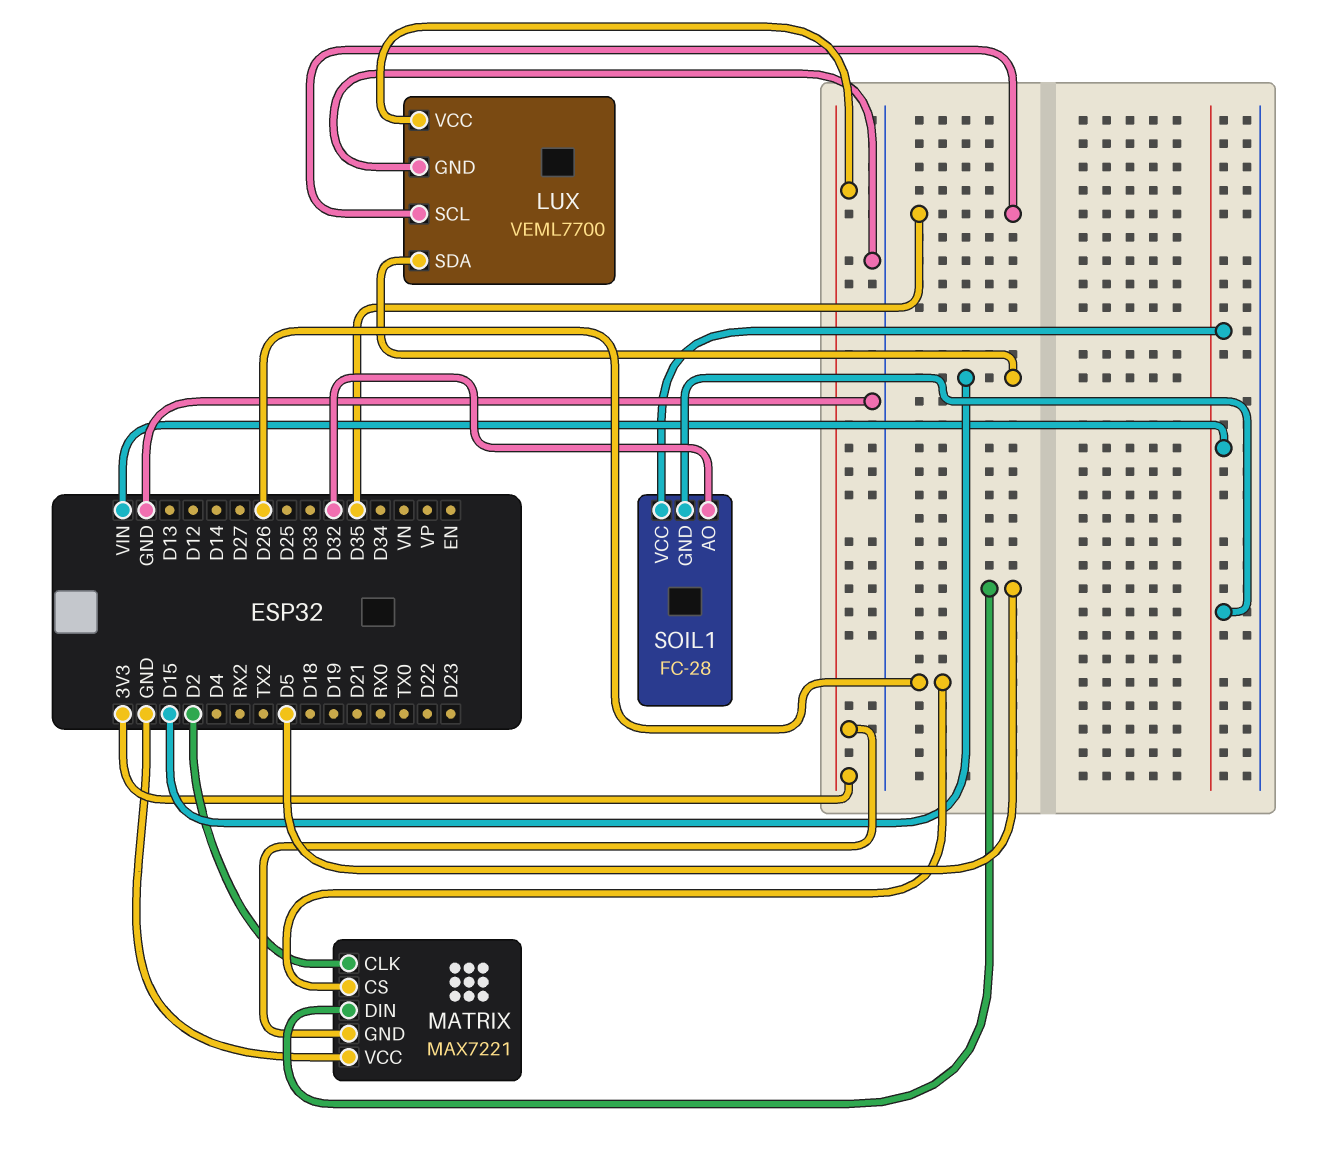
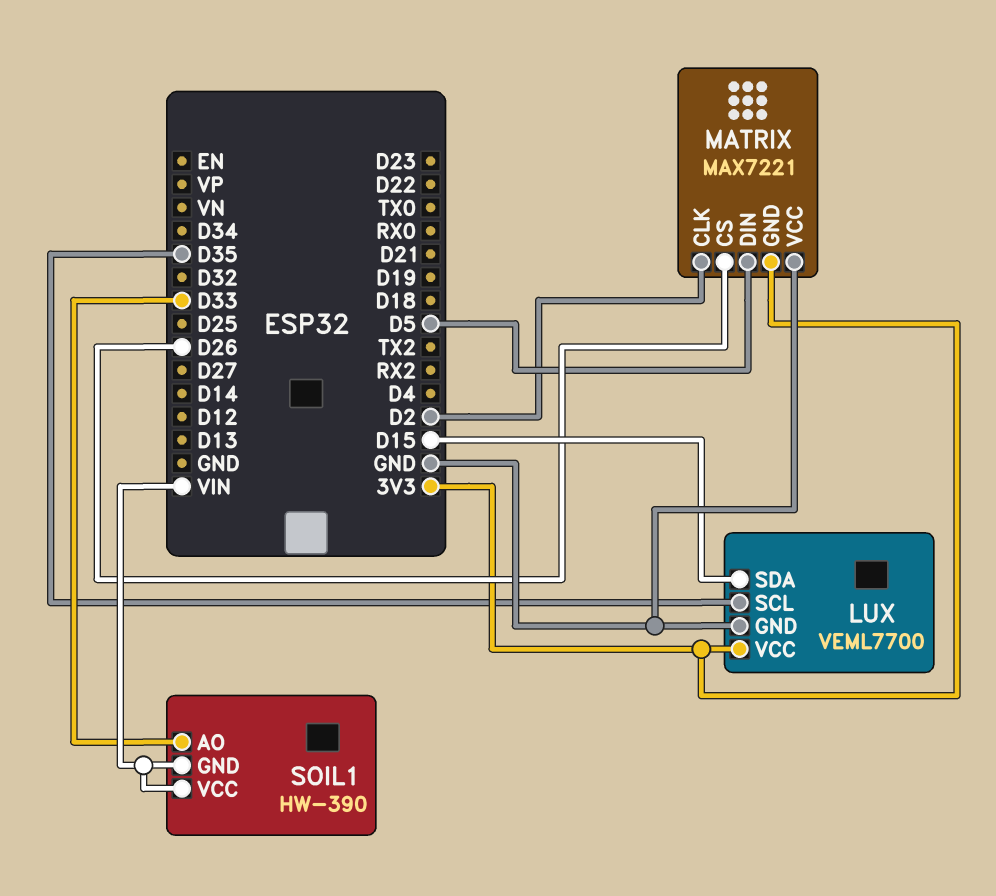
SOIL1: FC-28 -> HW-390
SOIL1 pin AO: D32 -> D33

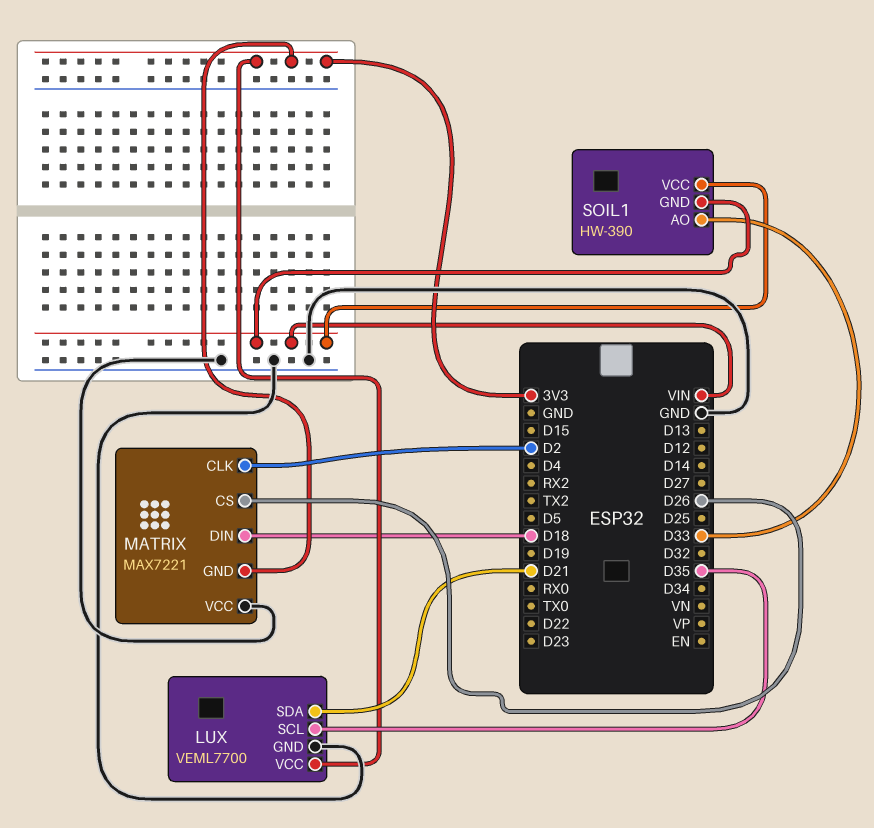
LUX pin SDA: D15 -> D21
MATRIX pin DIN: D5 -> D18

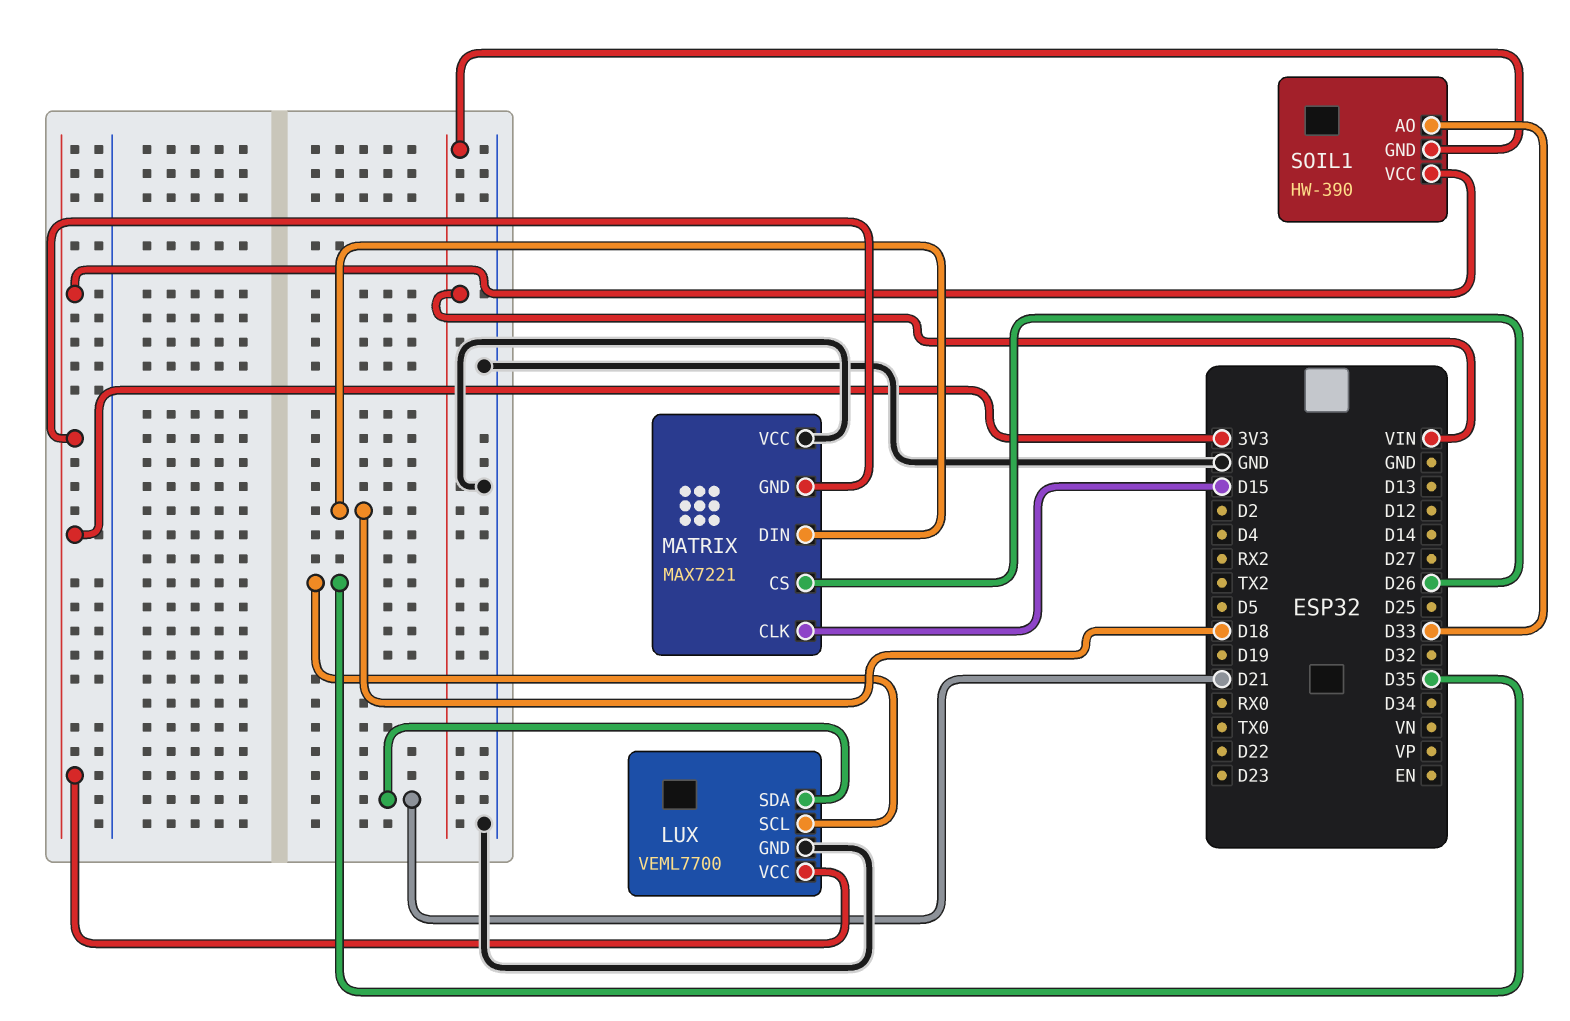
MATRIX pin CLK: D2 -> D15
SOIL1 pin VCC: VIN -> 3V3

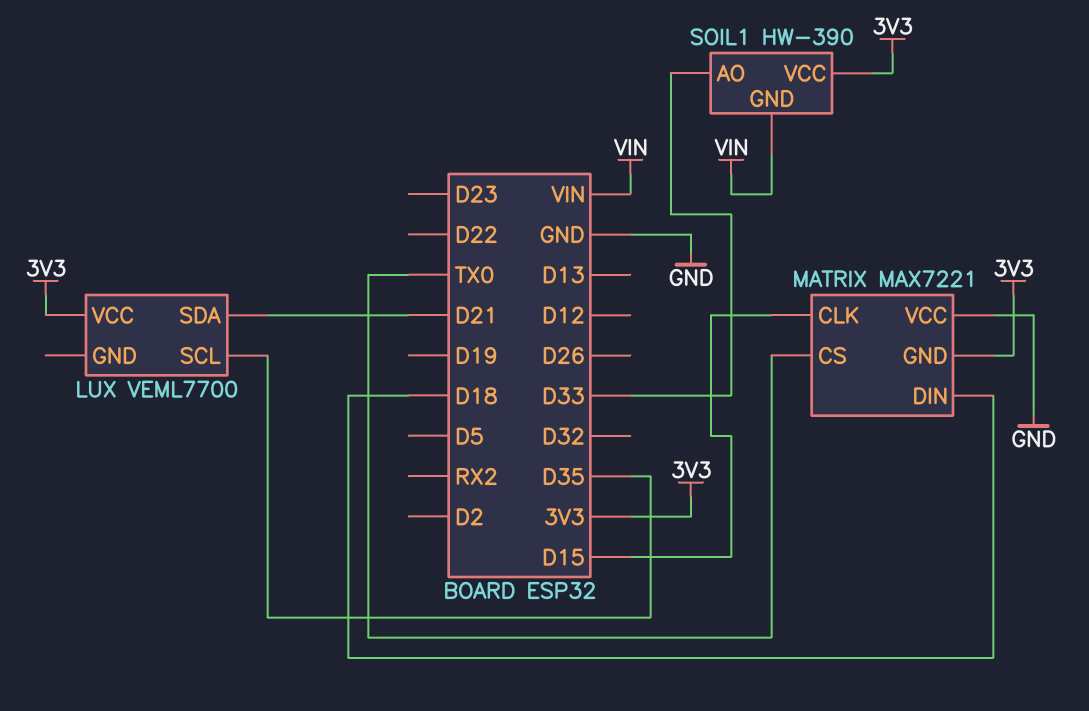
LUX pin GND: GND -> none
MATRIX pin CS: D26 -> TX0

